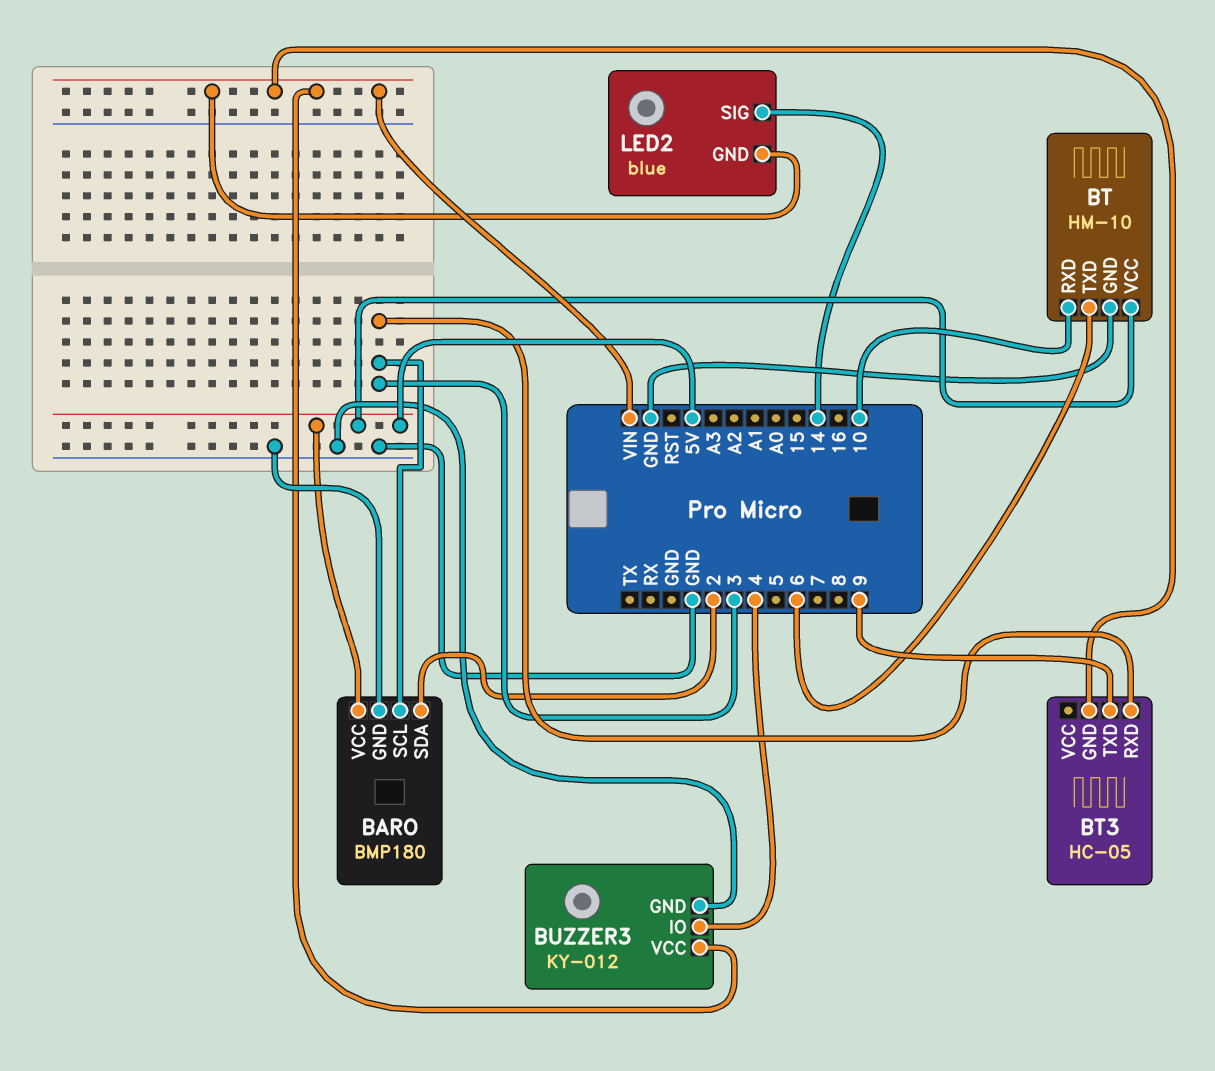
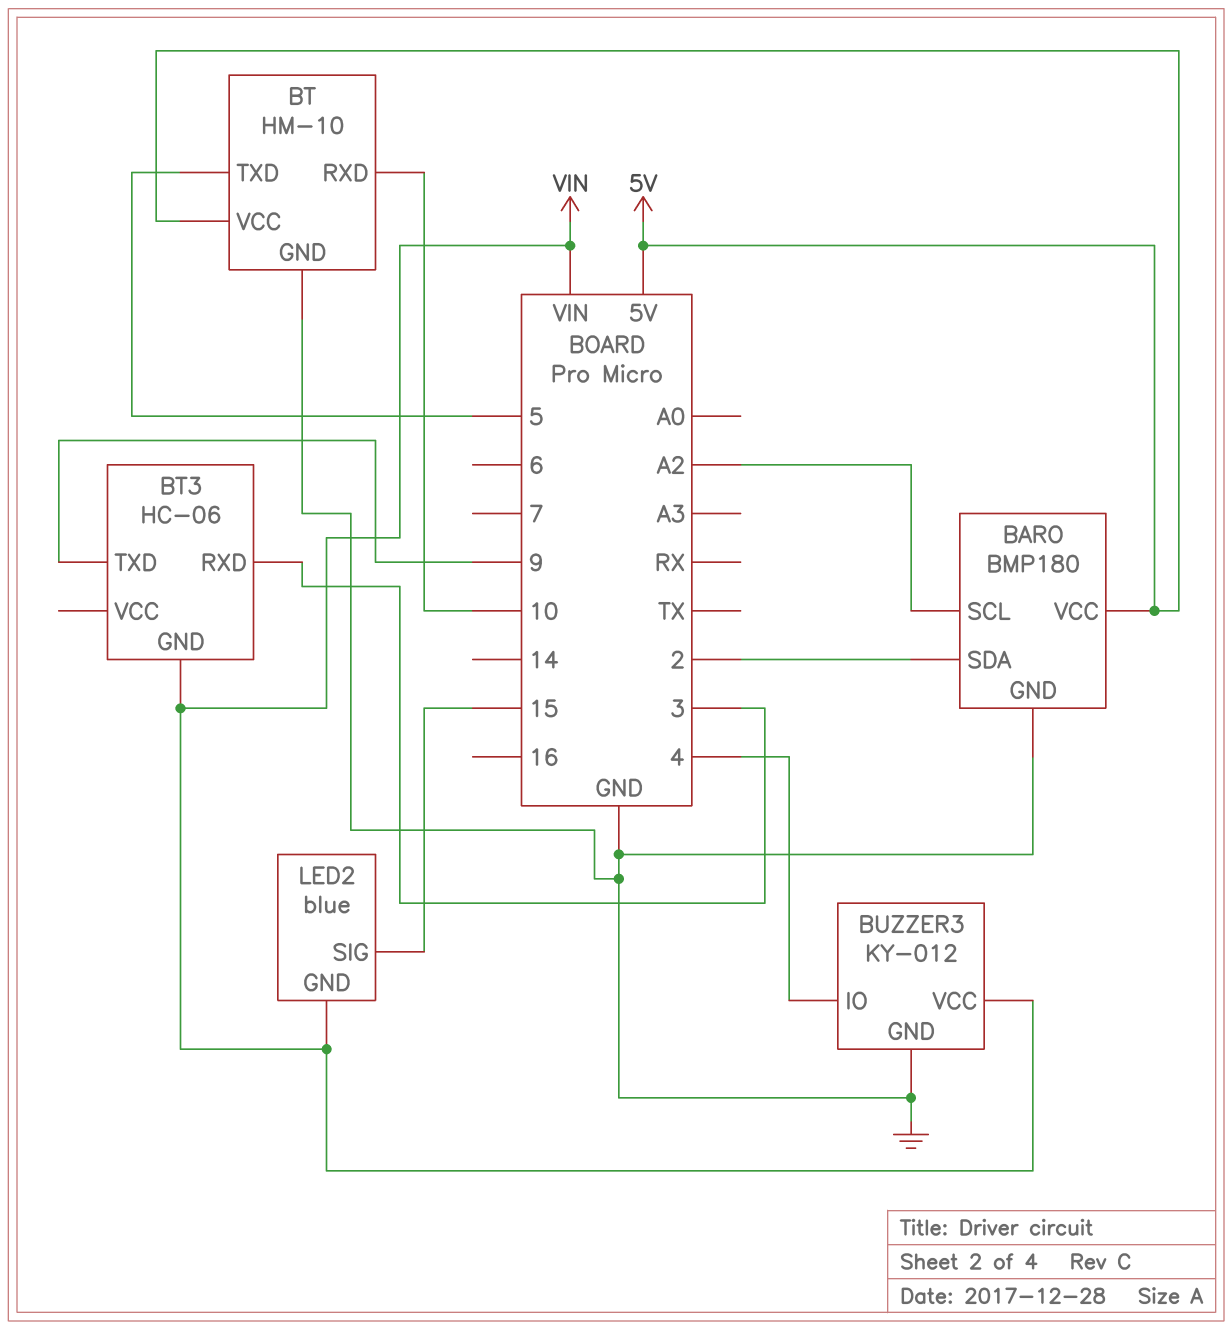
BARO pin SCL: 3 -> A2
BT pin TXD: 6 -> 5
BT3: HC-05 -> HC-06
LED2 pin SIG: 14 -> 15

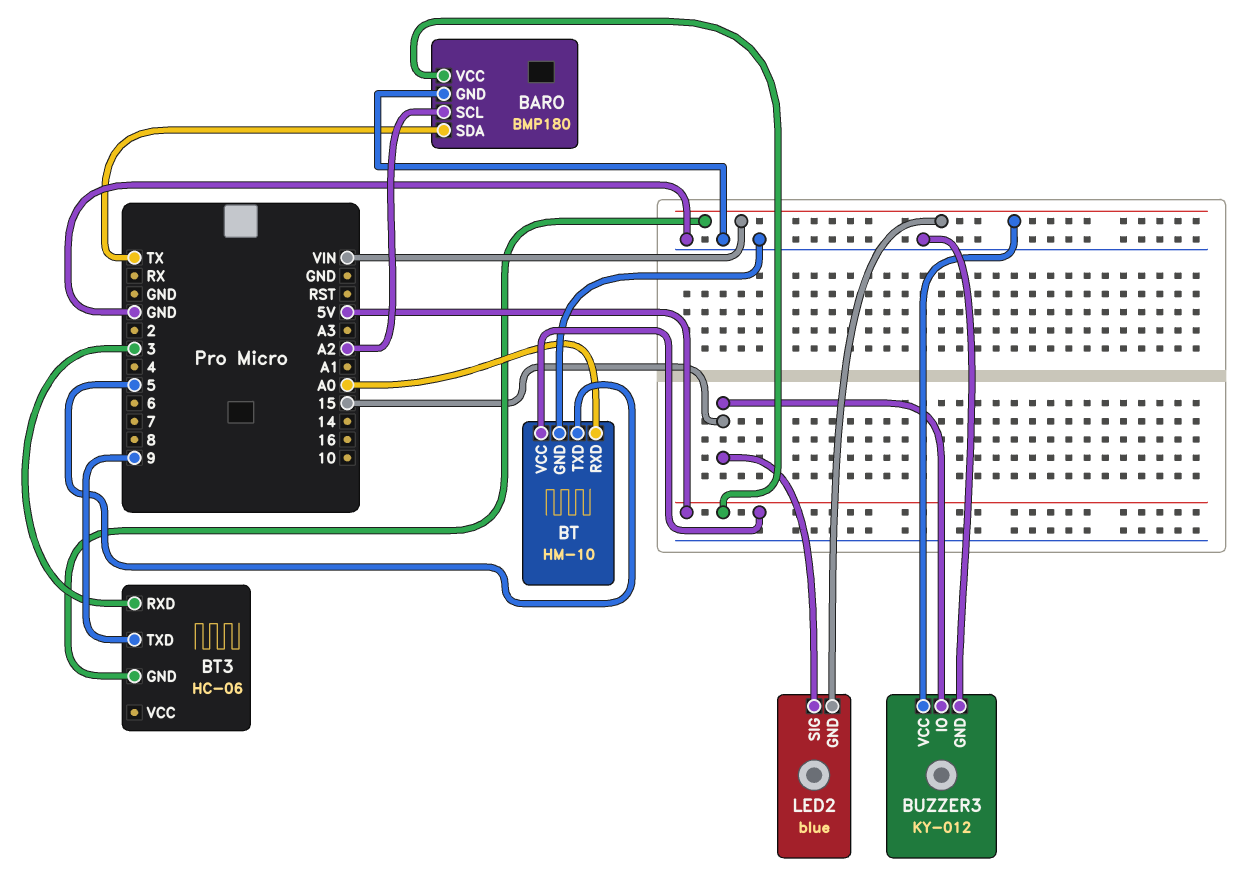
BARO pin SDA: 2 -> TX
BT pin RXD: 10 -> A0
BUZZER3 pin IO: 4 -> 15

